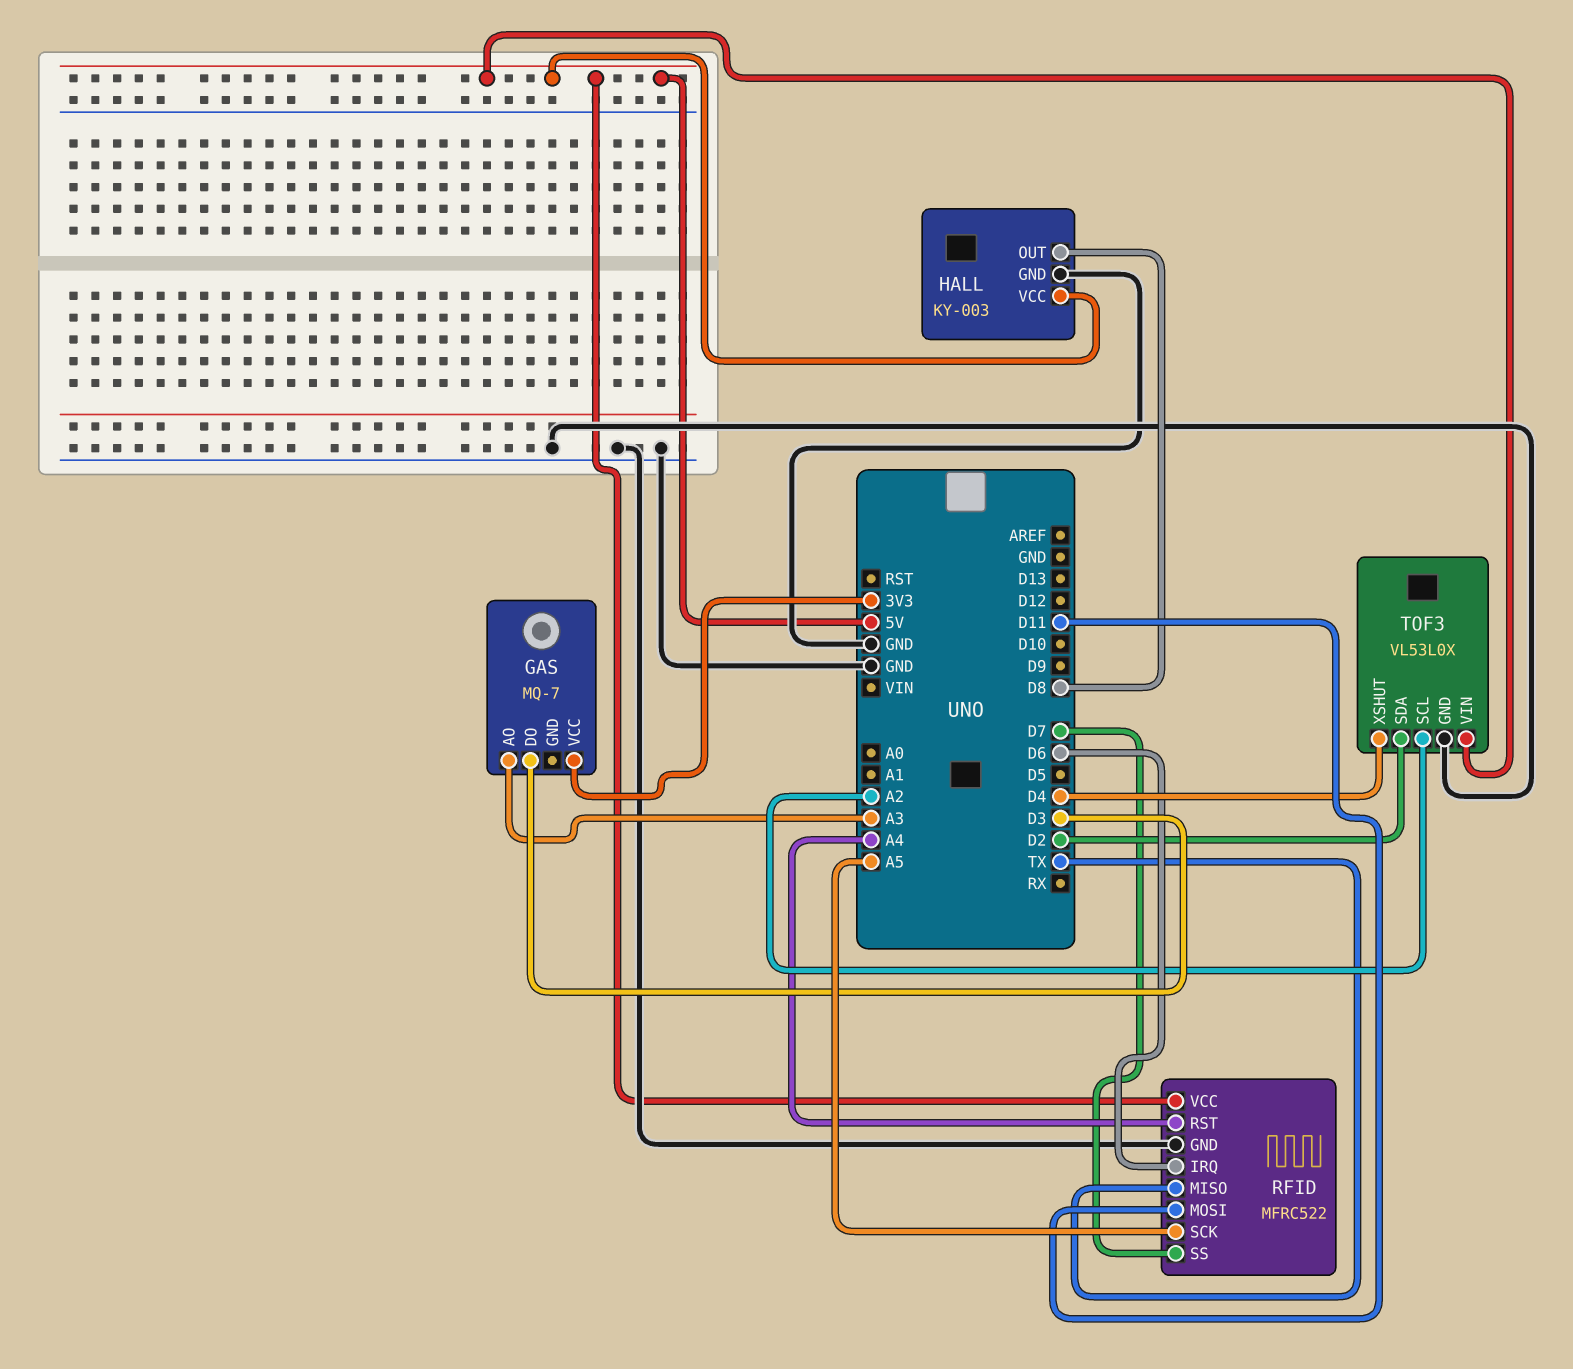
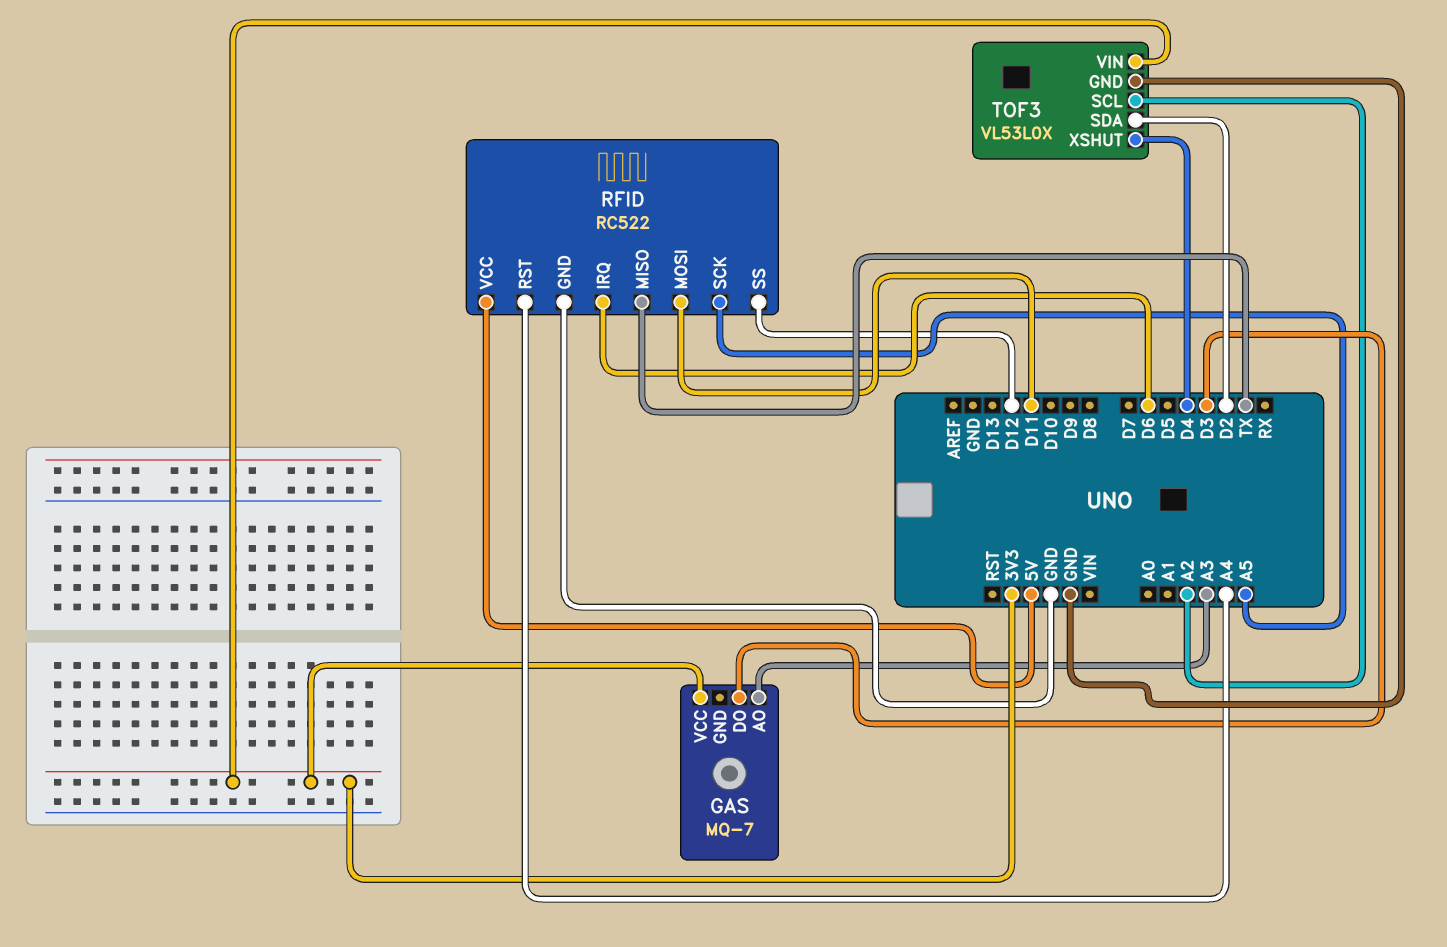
HALL: KY-003 -> none
HALL pin GND: GND -> none
HALL pin OUT: D8 -> none
HALL pin VCC: 5V -> none
RFID: MFRC522 -> RC522
RFID pin SS: D7 -> D12
TOF3 pin VIN: 5V -> 3V3

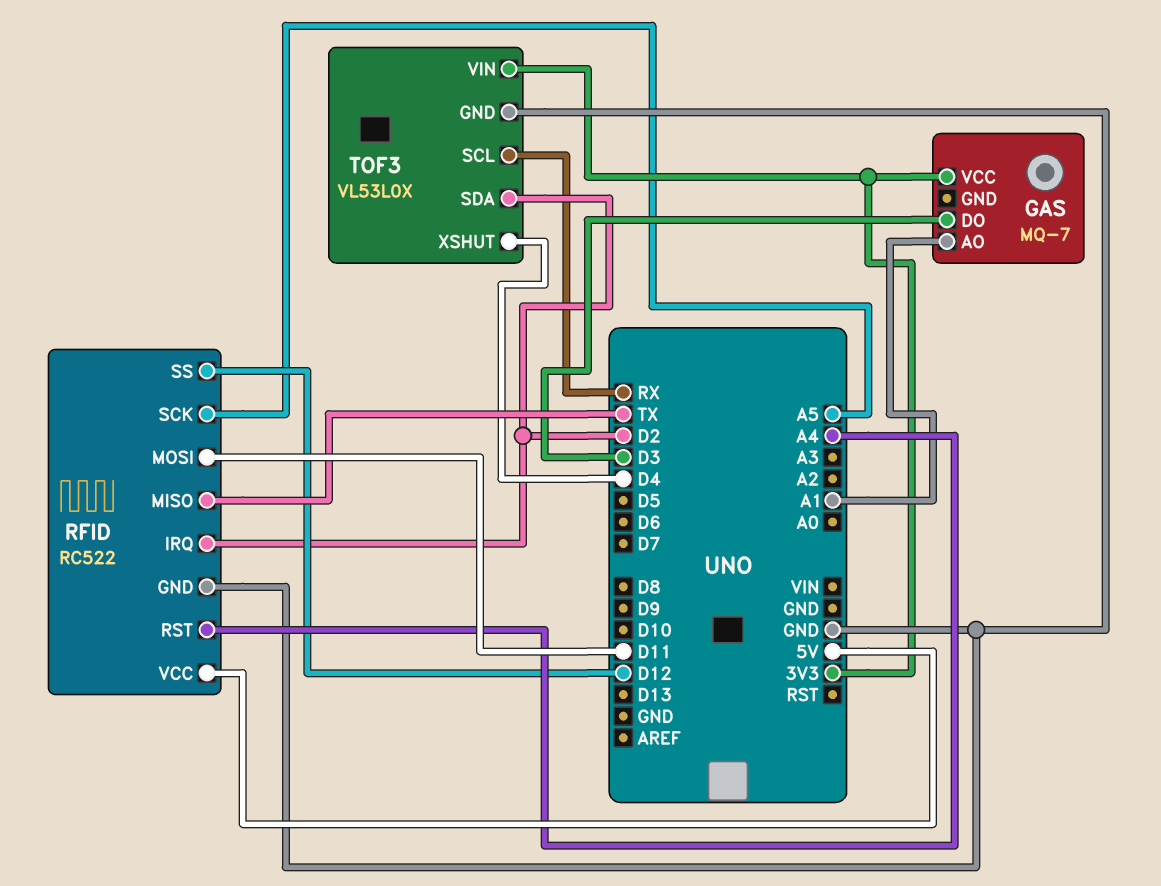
GAS pin AO: A3 -> A1
RFID pin IRQ: D6 -> D2
TOF3 pin SCL: A2 -> RX

